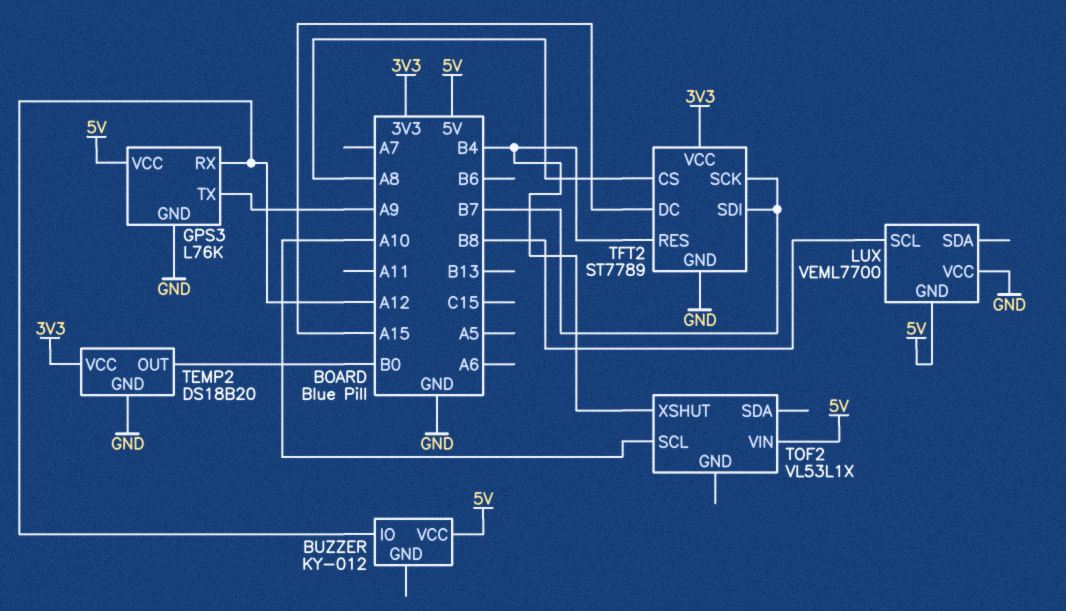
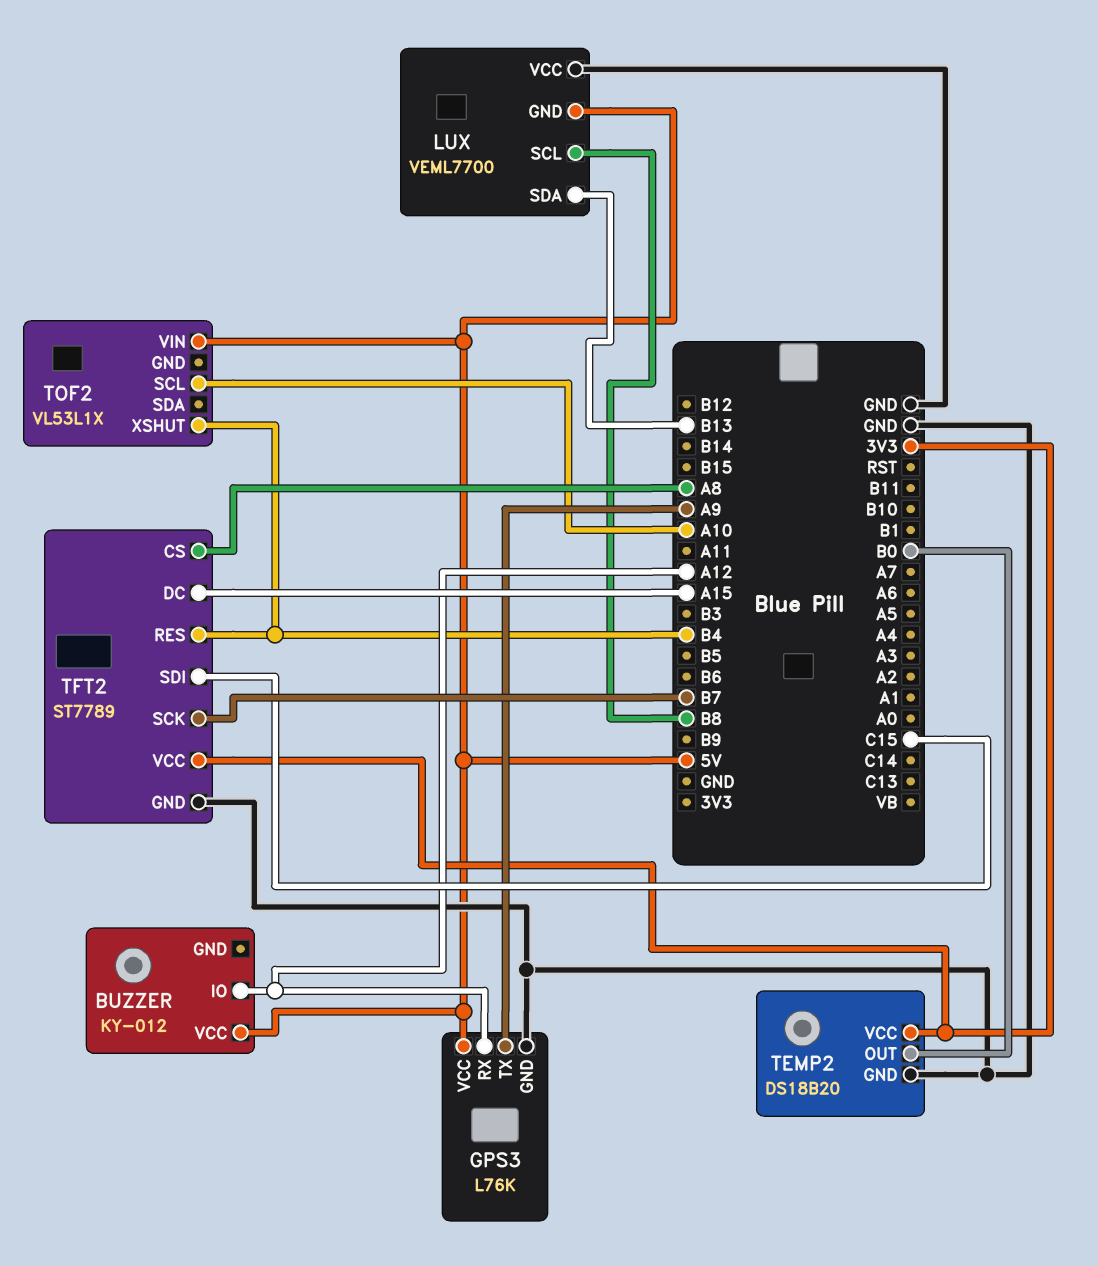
LUX pin SDA: none -> B13
TFT2 pin SDI: B7 -> C15

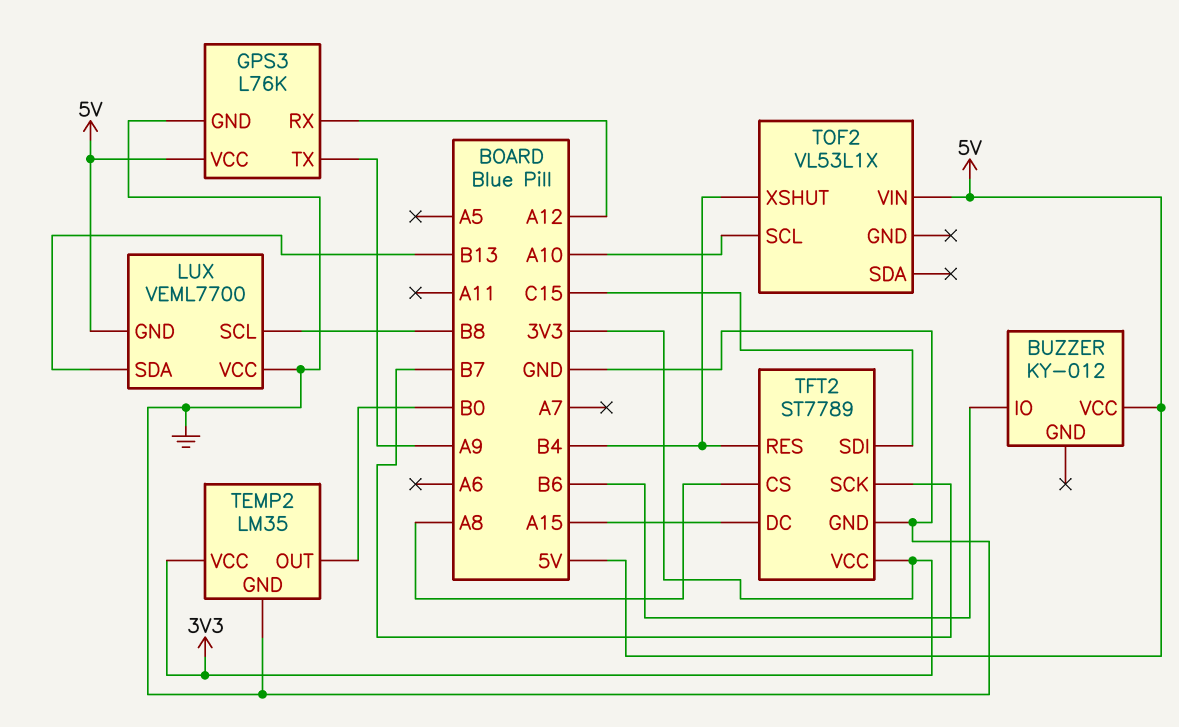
BUZZER pin IO: A12 -> B6
TEMP2: DS18B20 -> LM35

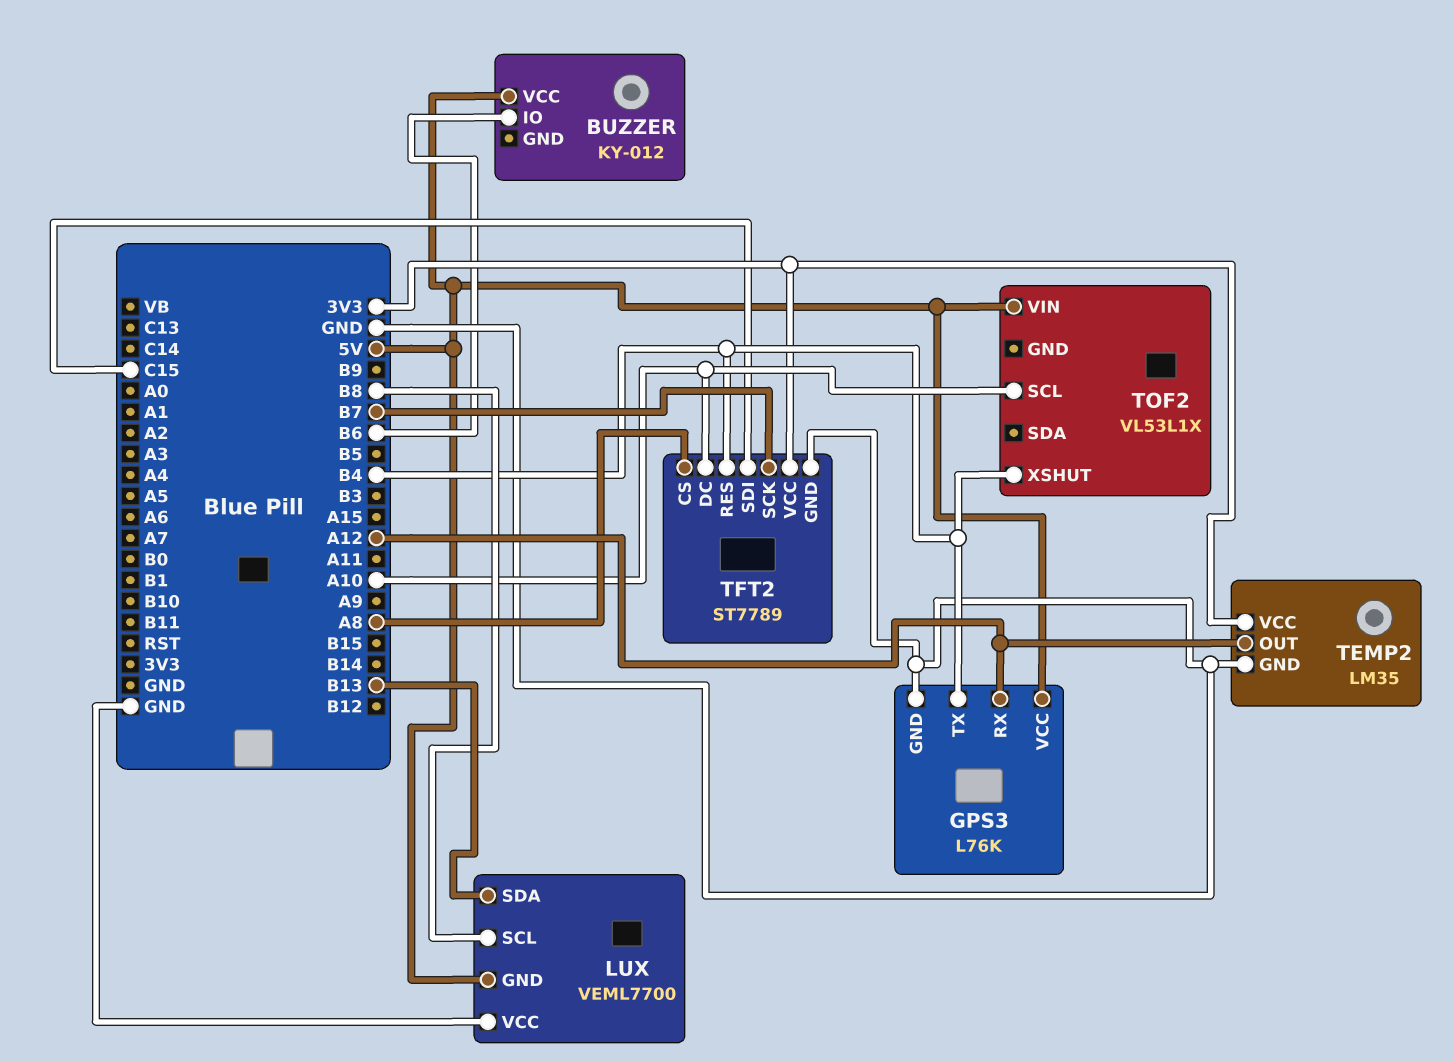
GPS3 pin TX: A9 -> B4
TEMP2 pin OUT: B0 -> A12
TFT2 pin DC: A15 -> A10

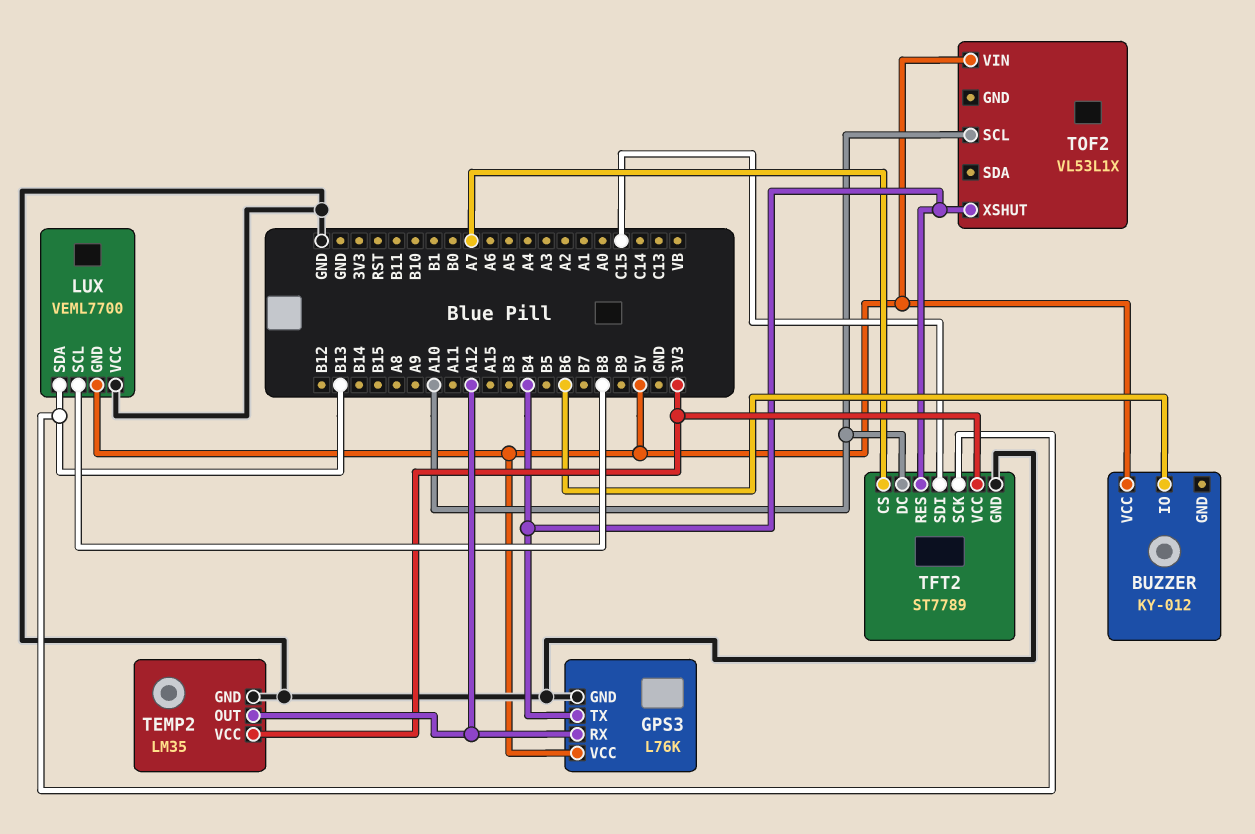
TFT2 pin CS: A8 -> A7
TFT2 pin SCK: B7 -> B13

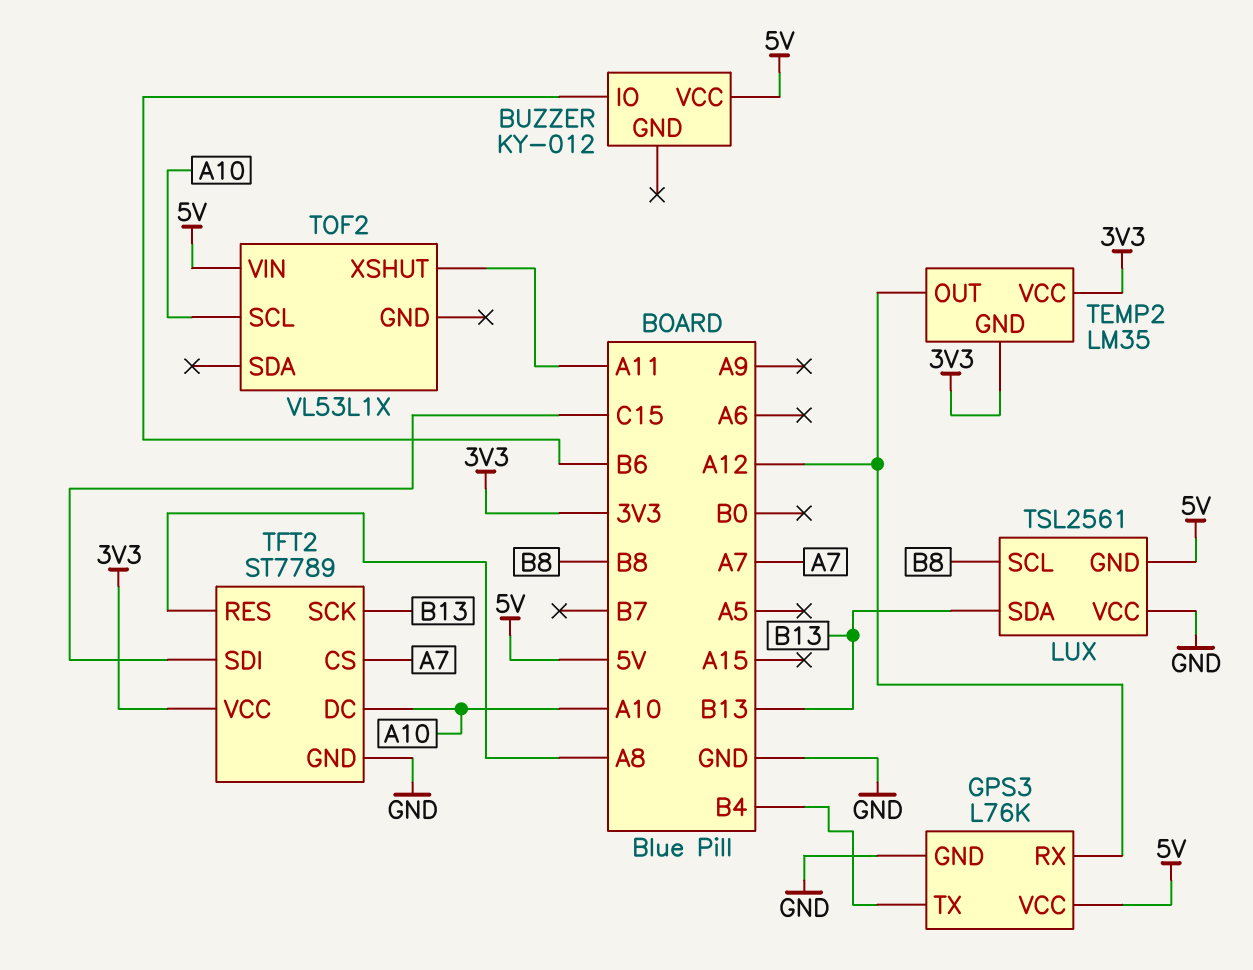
LUX: VEML7700 -> TSL2561
TEMP2 pin GND: GND -> 3V3
TFT2 pin RES: B4 -> A8
TOF2 pin XSHUT: B4 -> A11

